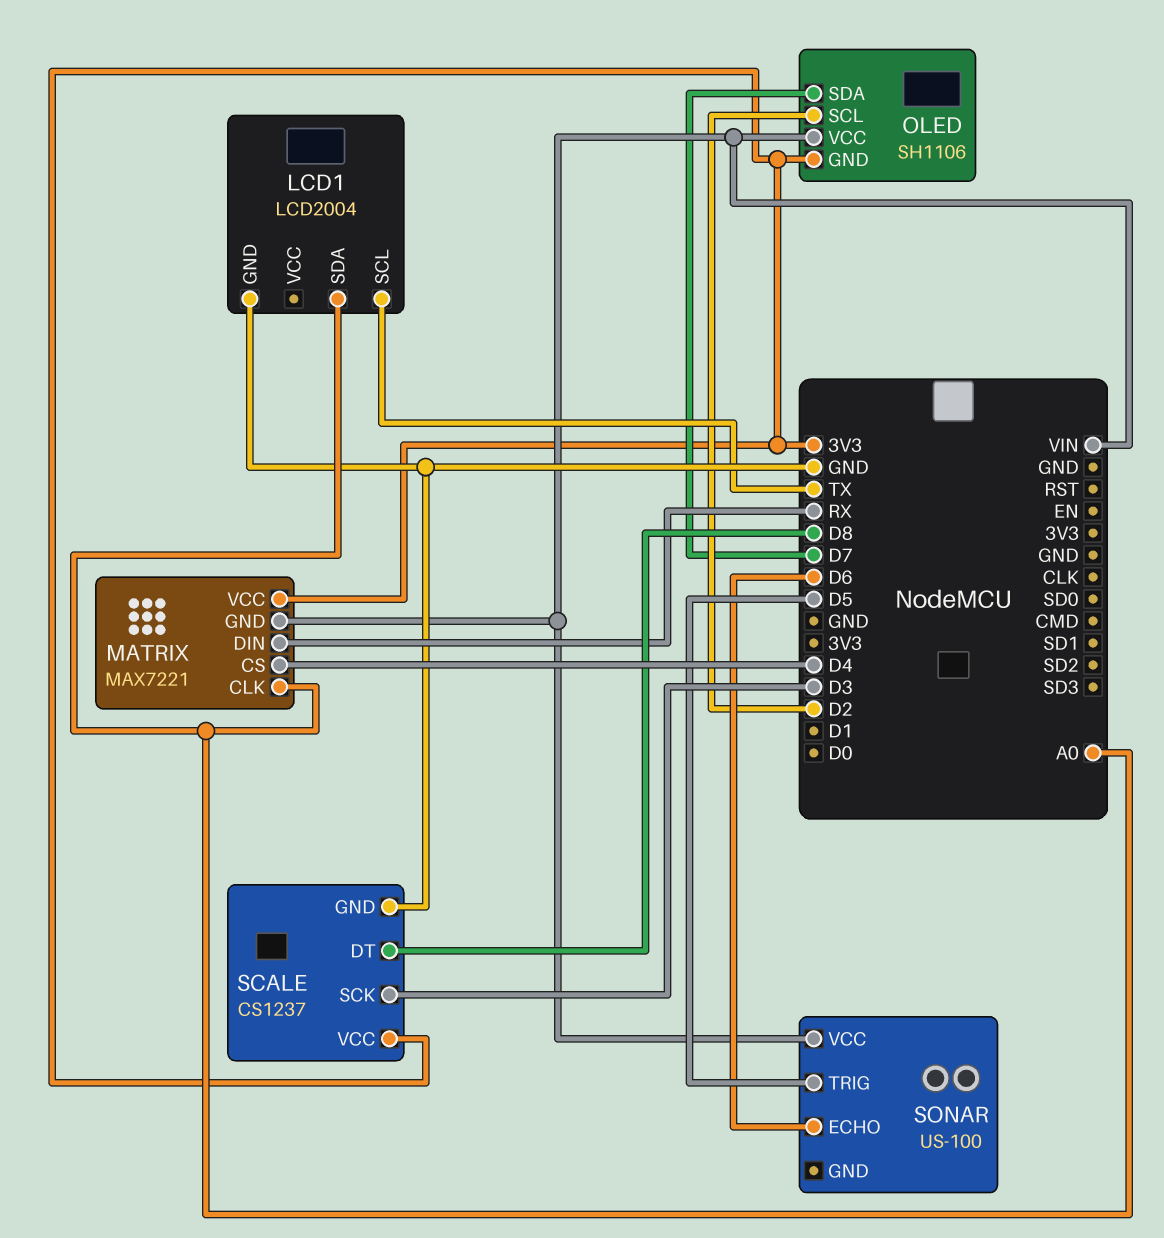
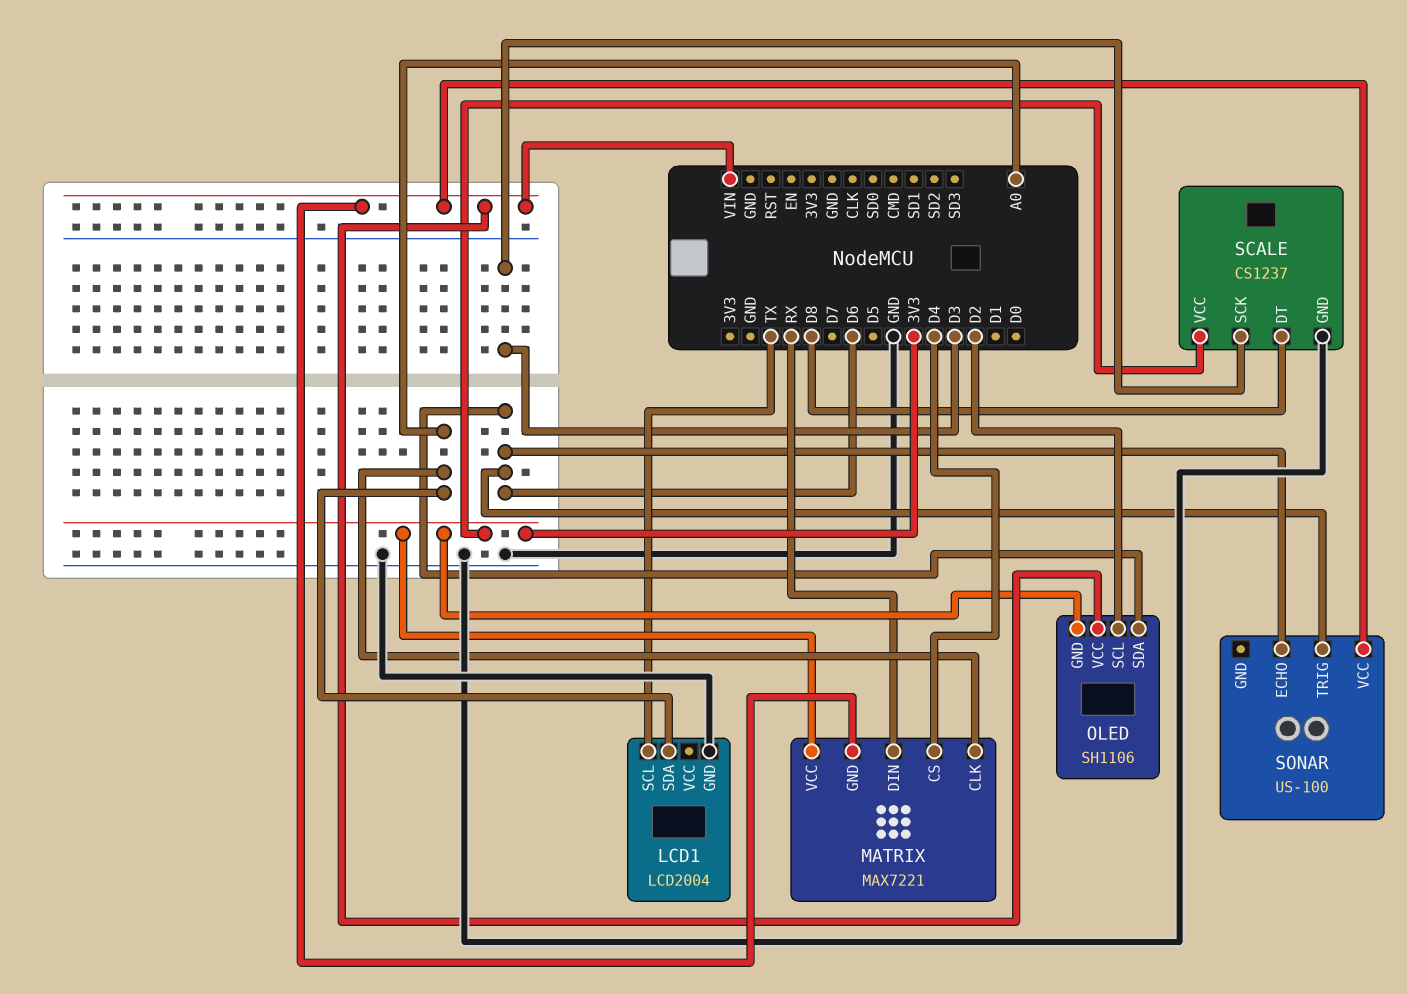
OLED pin SDA: D7 -> D6
SONAR pin TRIG: D5 -> D6

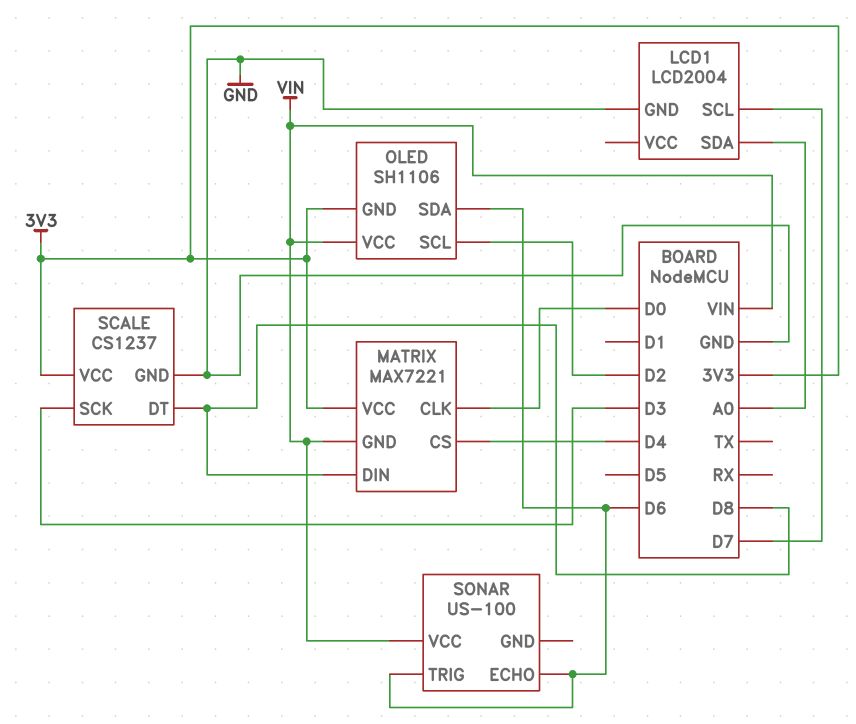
LCD1 pin SCL: TX -> D7
MATRIX pin CLK: A0 -> D0
MATRIX pin DIN: RX -> D8

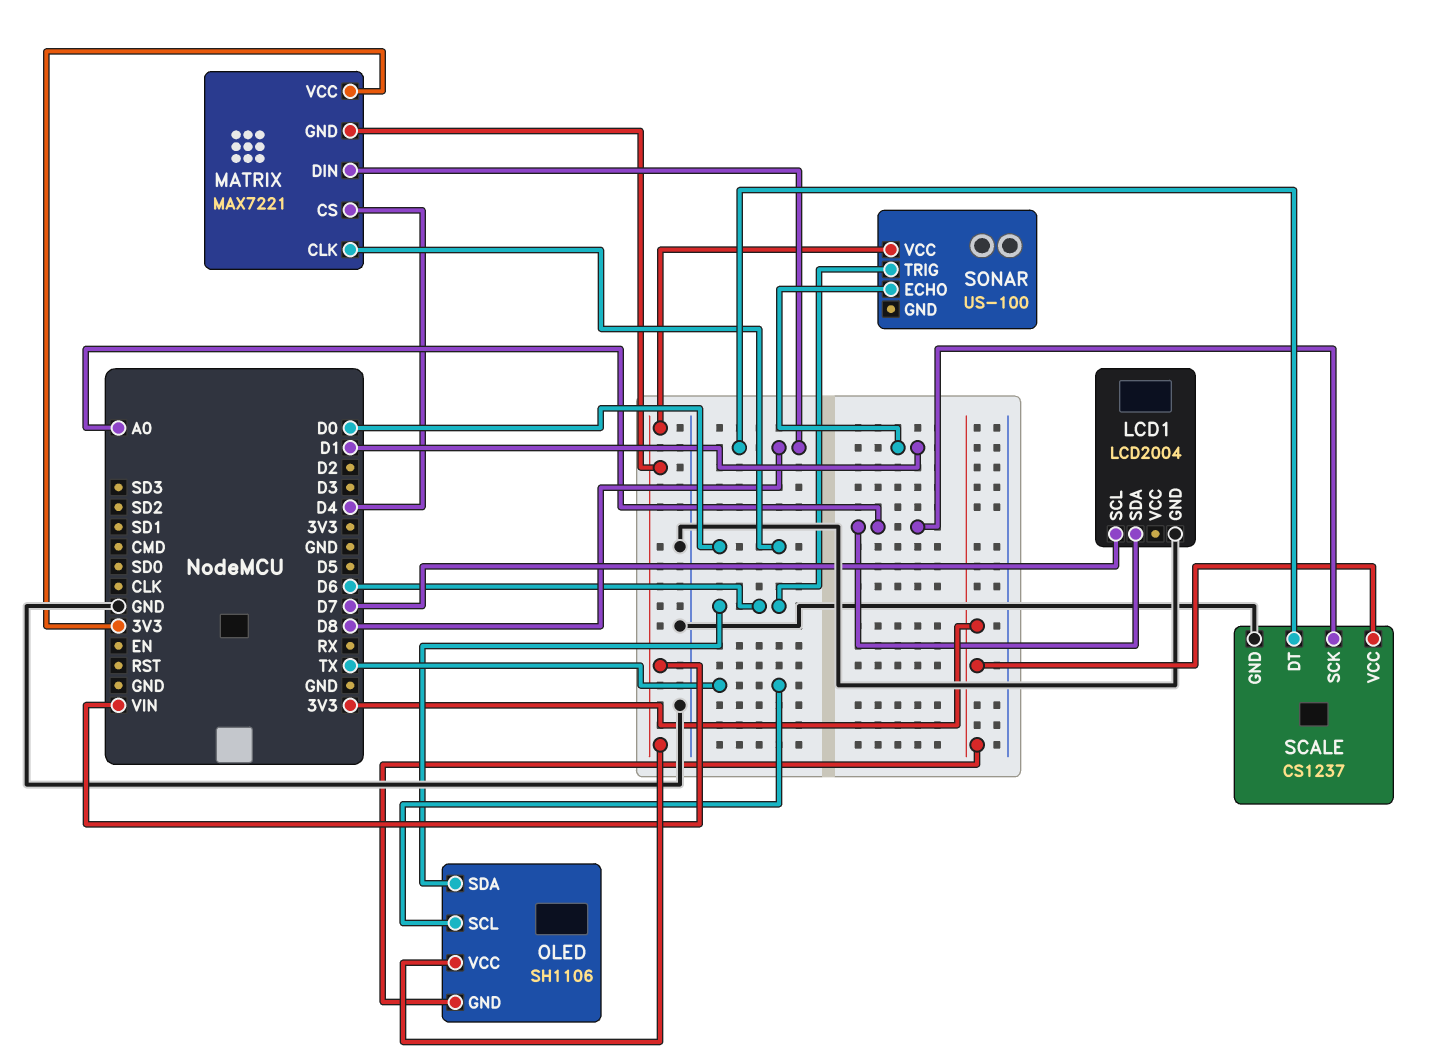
OLED pin SCL: D2 -> TX
SCALE pin SCK: D3 -> A0
SONAR pin ECHO: D6 -> D1

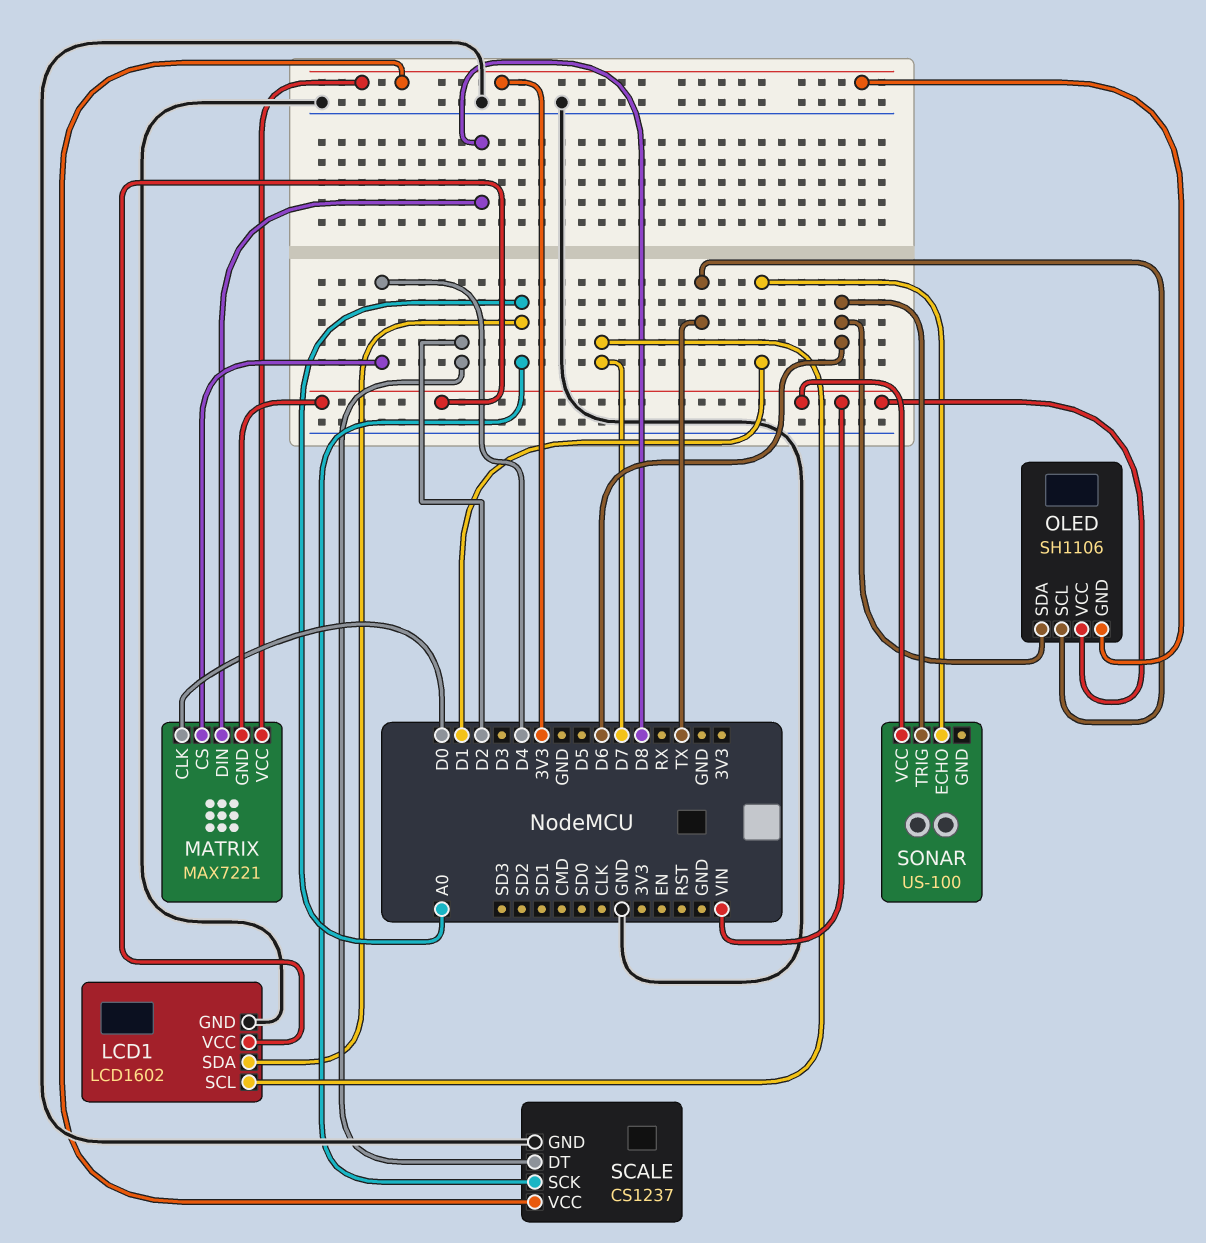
LCD1: LCD2004 -> LCD1602
LCD1 pin VCC: none -> VIN
SCALE pin DT: D8 -> D2

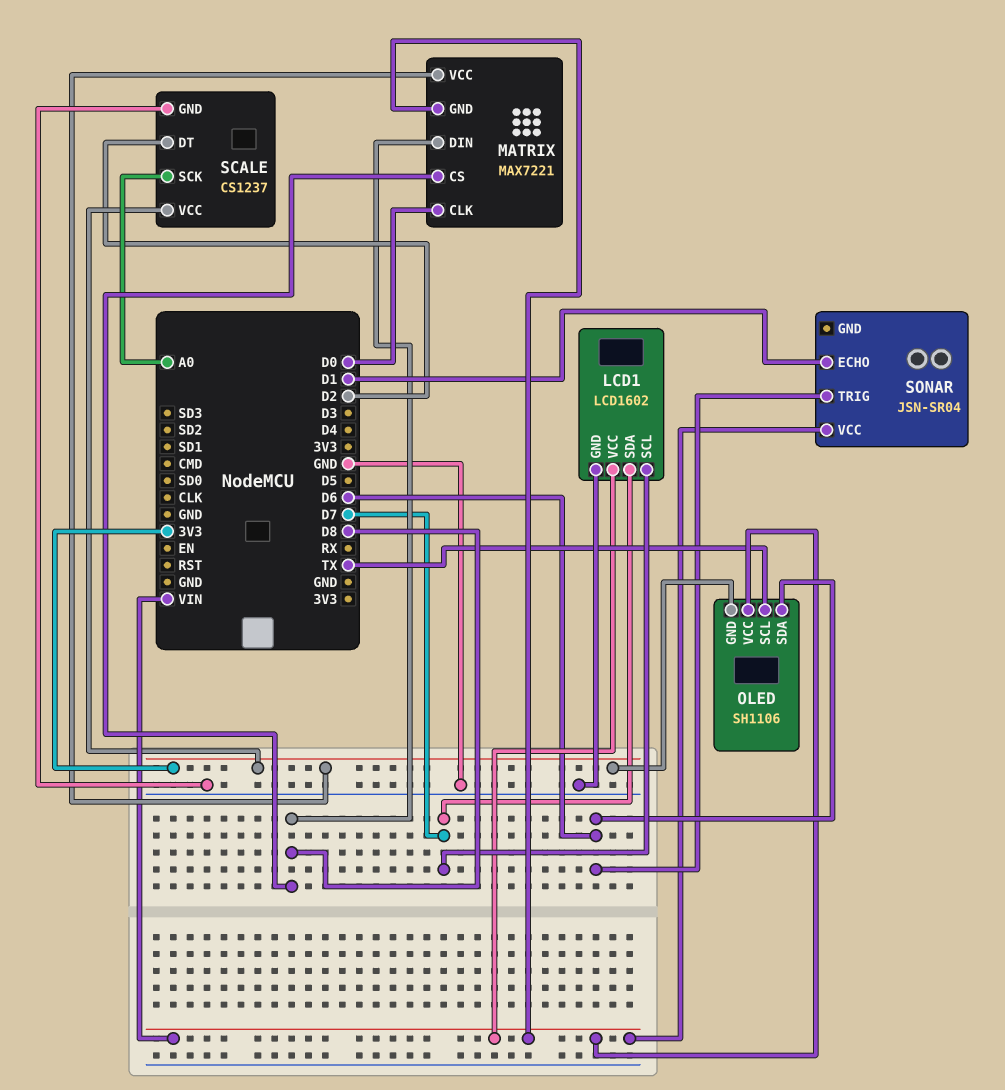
LCD1 pin SDA: A0 -> D7
MATRIX pin CS: D4 -> D8
SONAR: US-100 -> JSN-SR04

